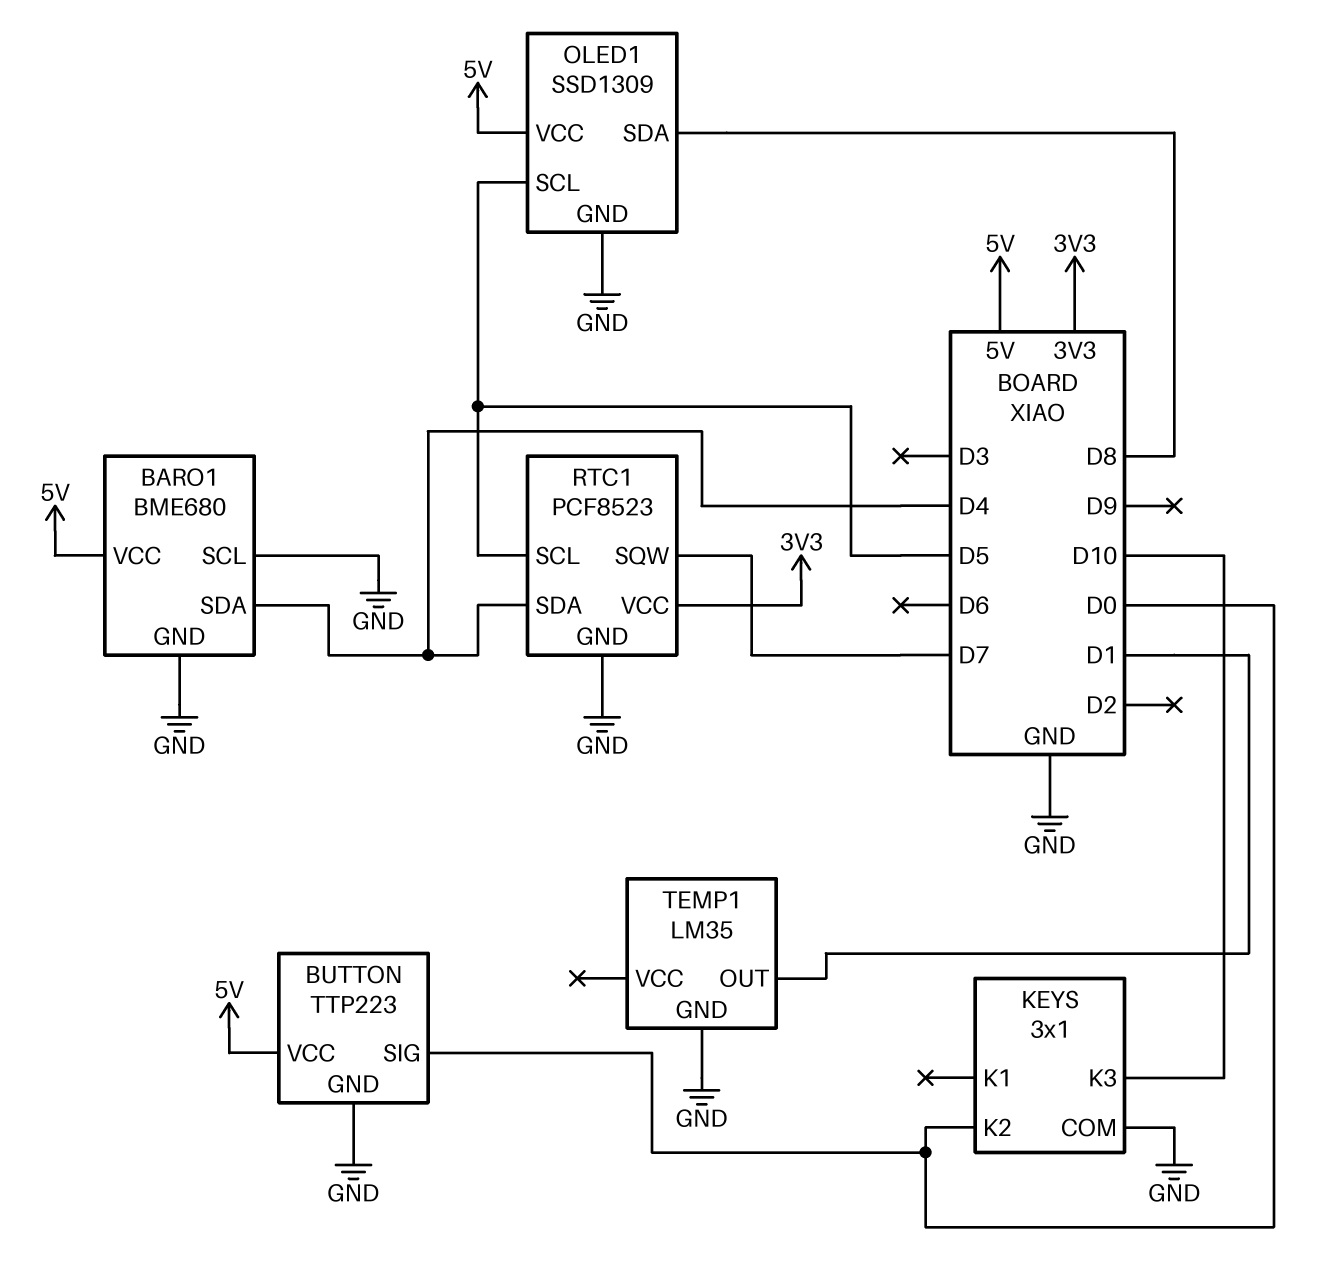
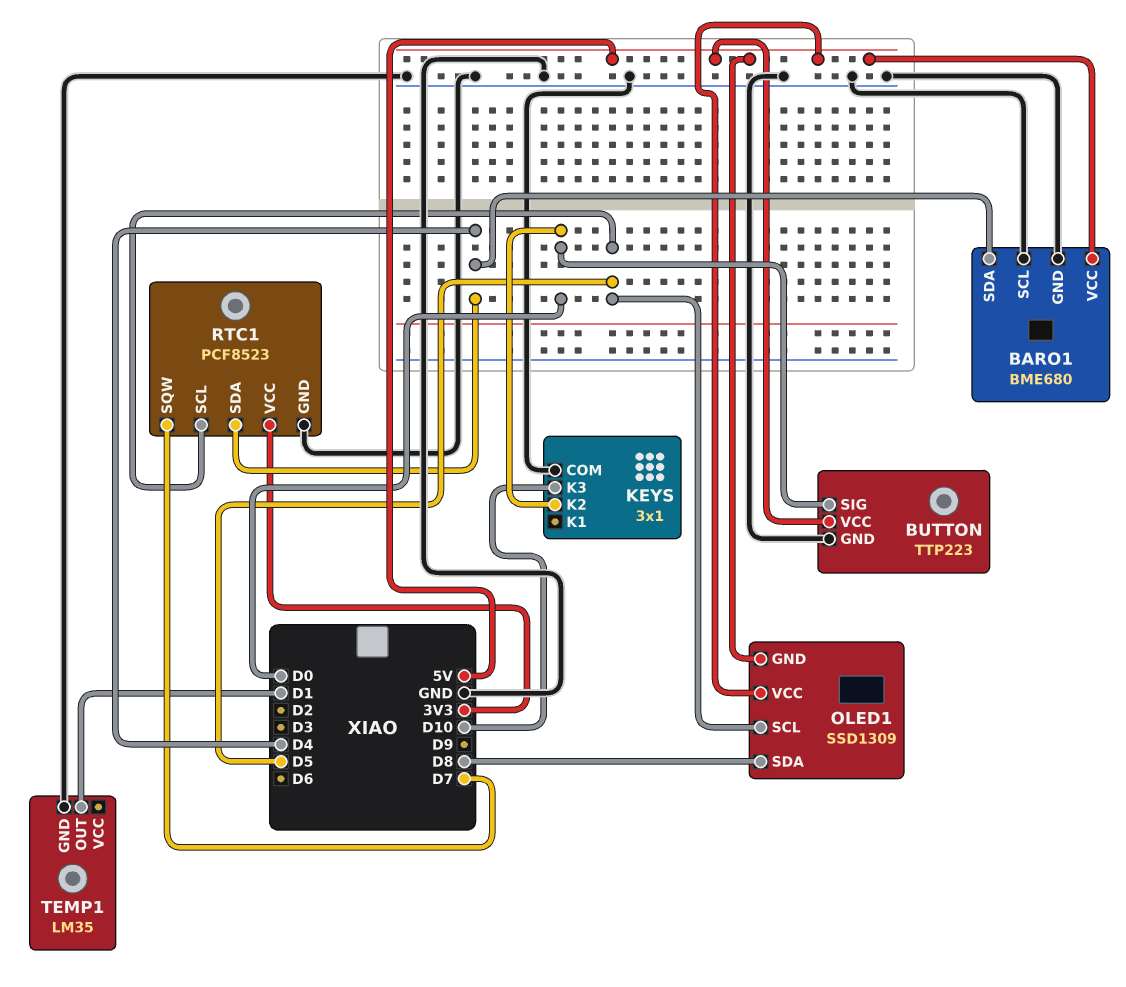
OLED1 pin GND: GND -> 5V

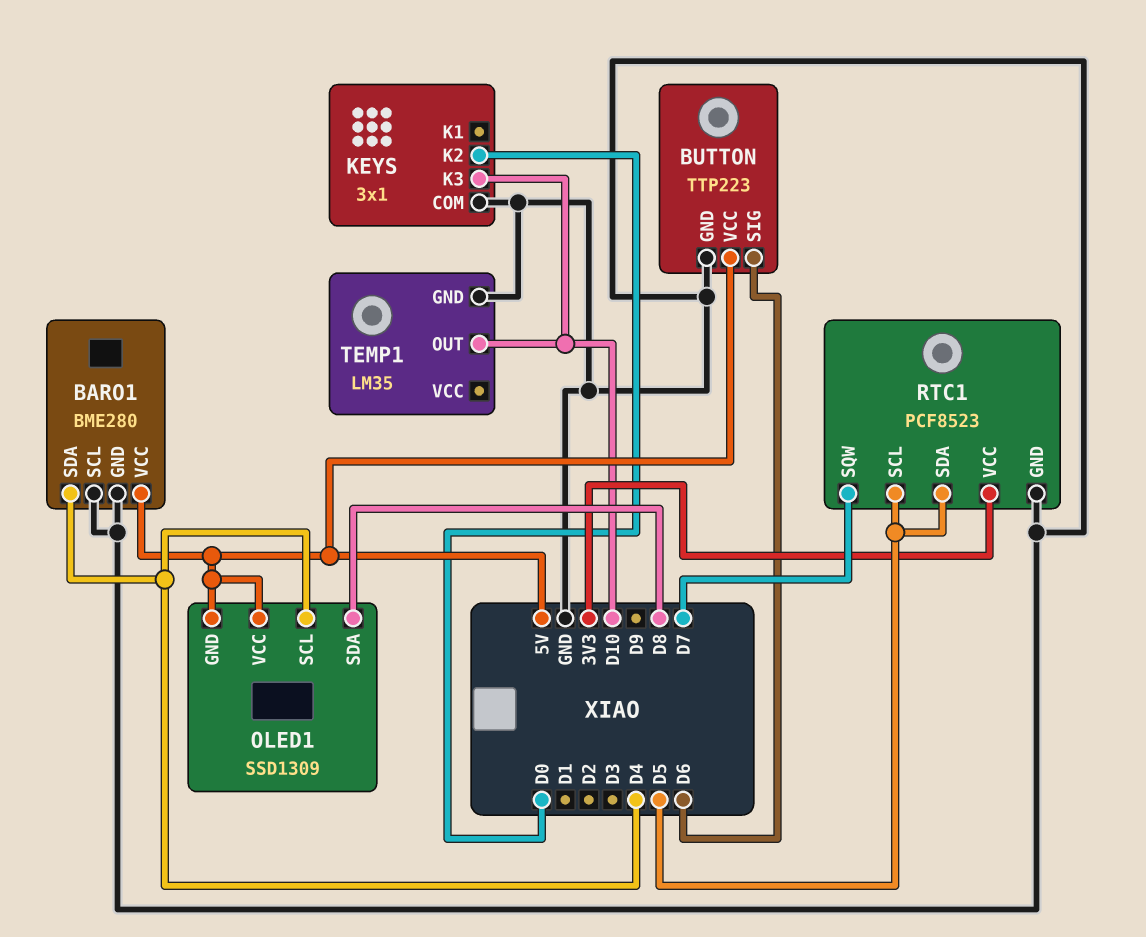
BARO1: BME680 -> BME280
BUTTON pin SIG: D0 -> D6
OLED1 pin SCL: D5 -> D4
RTC1 pin SDA: D4 -> D5
TEMP1 pin OUT: D1 -> D10

